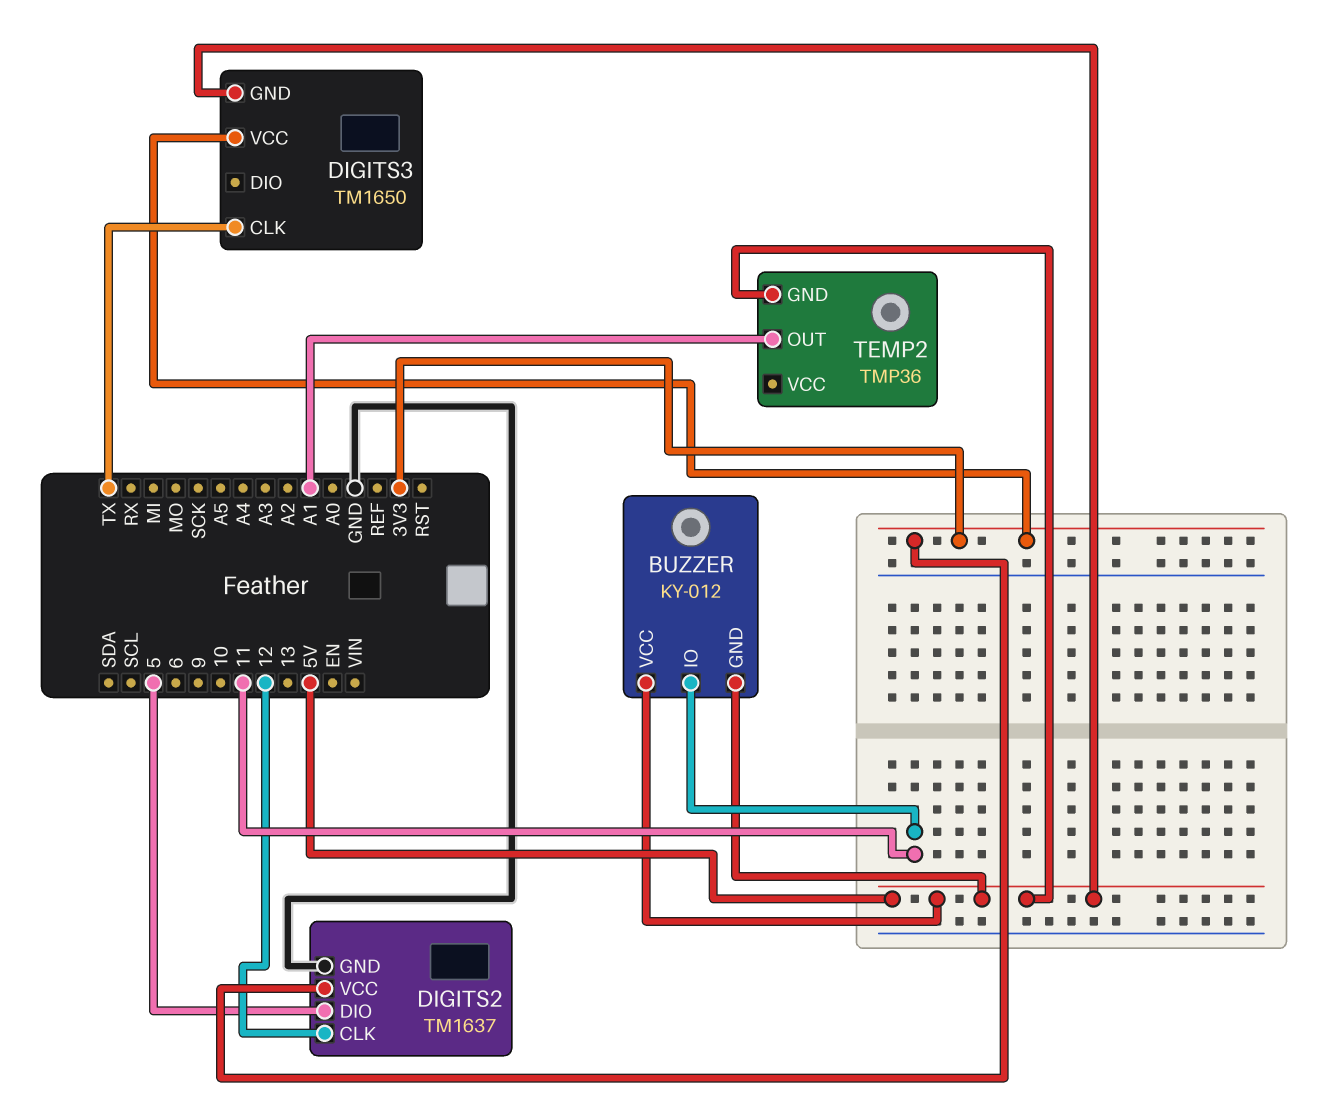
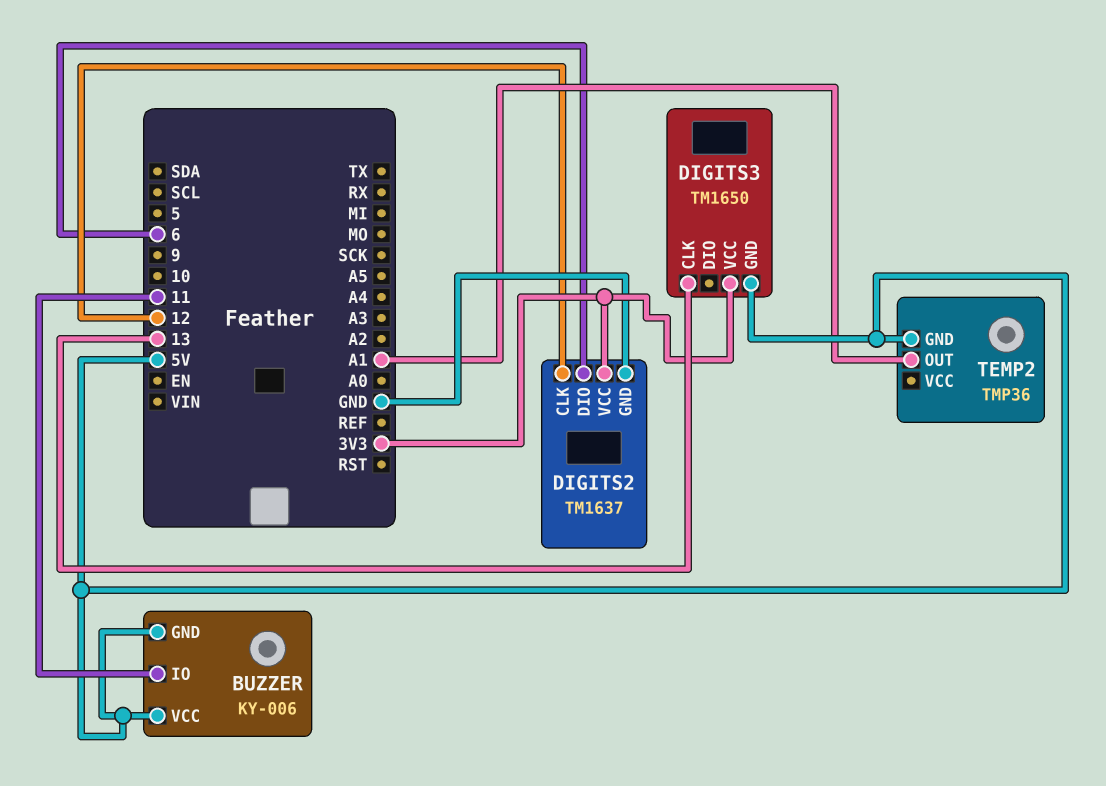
BUZZER: KY-012 -> KY-006
DIGITS2 pin DIO: 5 -> 6
DIGITS3 pin CLK: TX -> 13

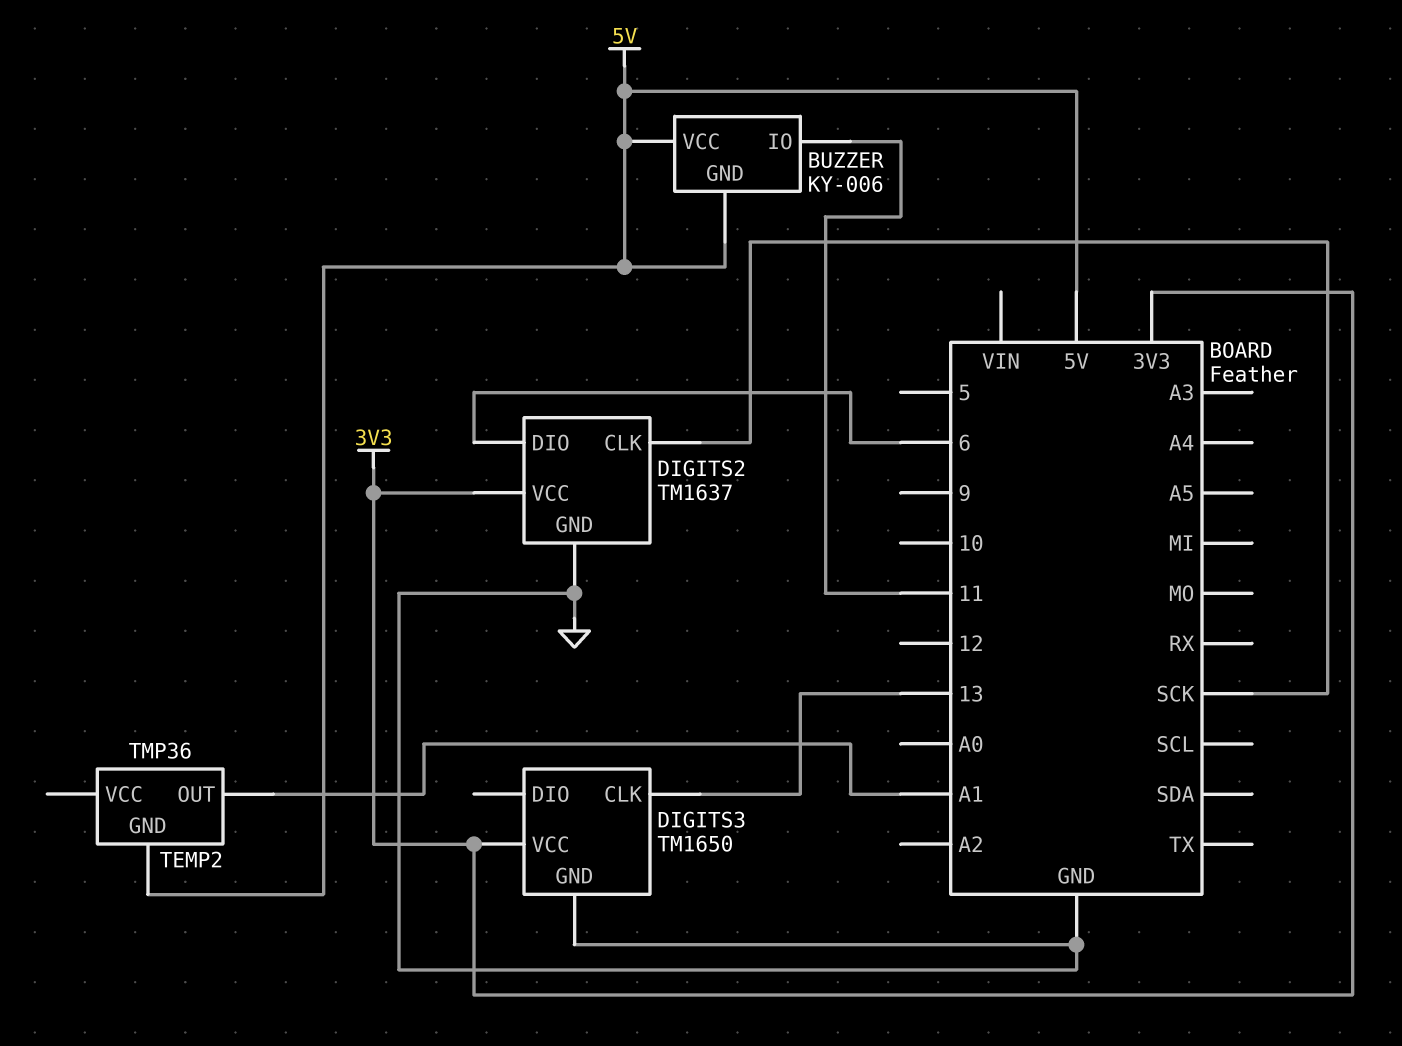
DIGITS2 pin CLK: 12 -> SCK
DIGITS3 pin GND: 5V -> GND

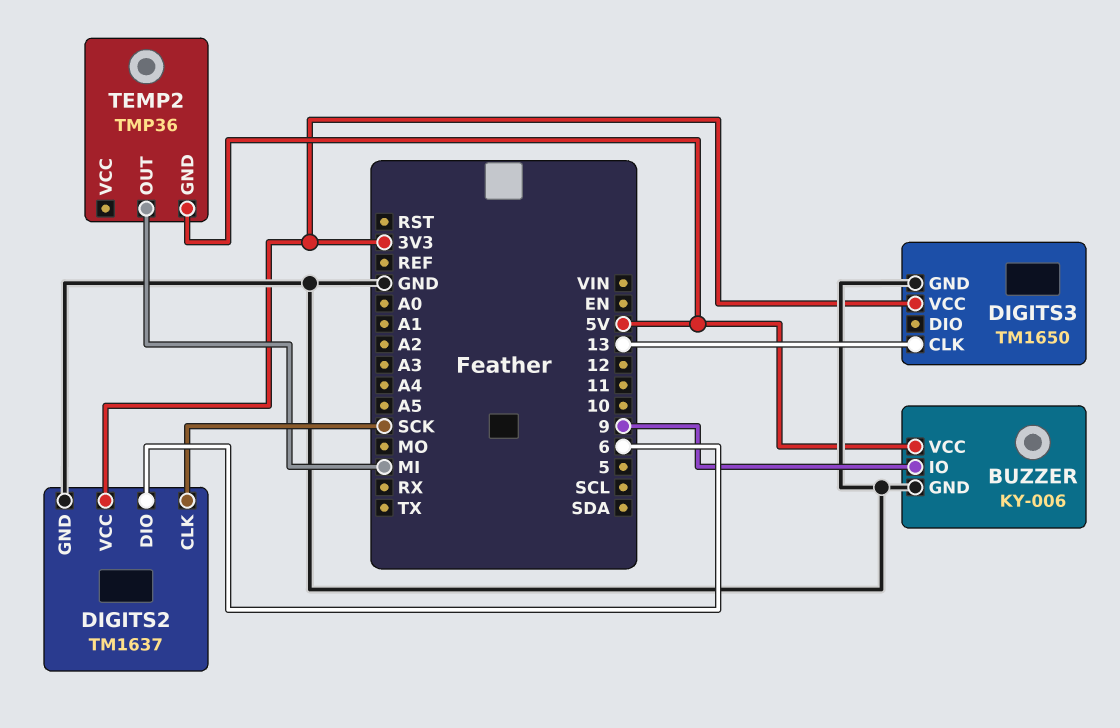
BUZZER pin GND: 5V -> GND
BUZZER pin IO: 11 -> 9
TEMP2 pin OUT: A1 -> MI

